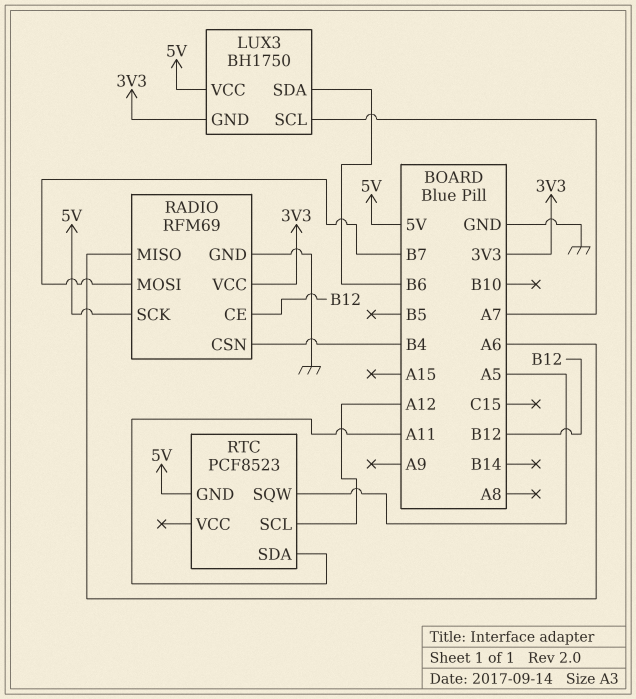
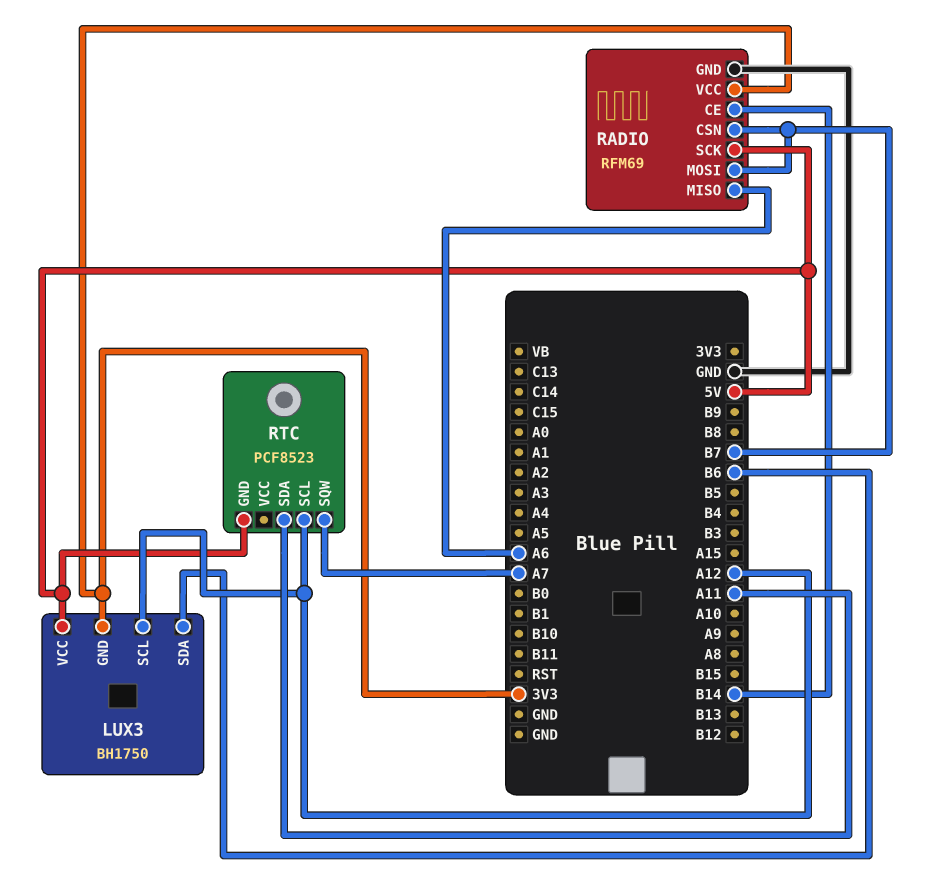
LUX3 pin SCL: A7 -> A12
RADIO pin CE: B12 -> B14
RADIO pin CSN: B4 -> B7
RTC pin SQW: A5 -> A7

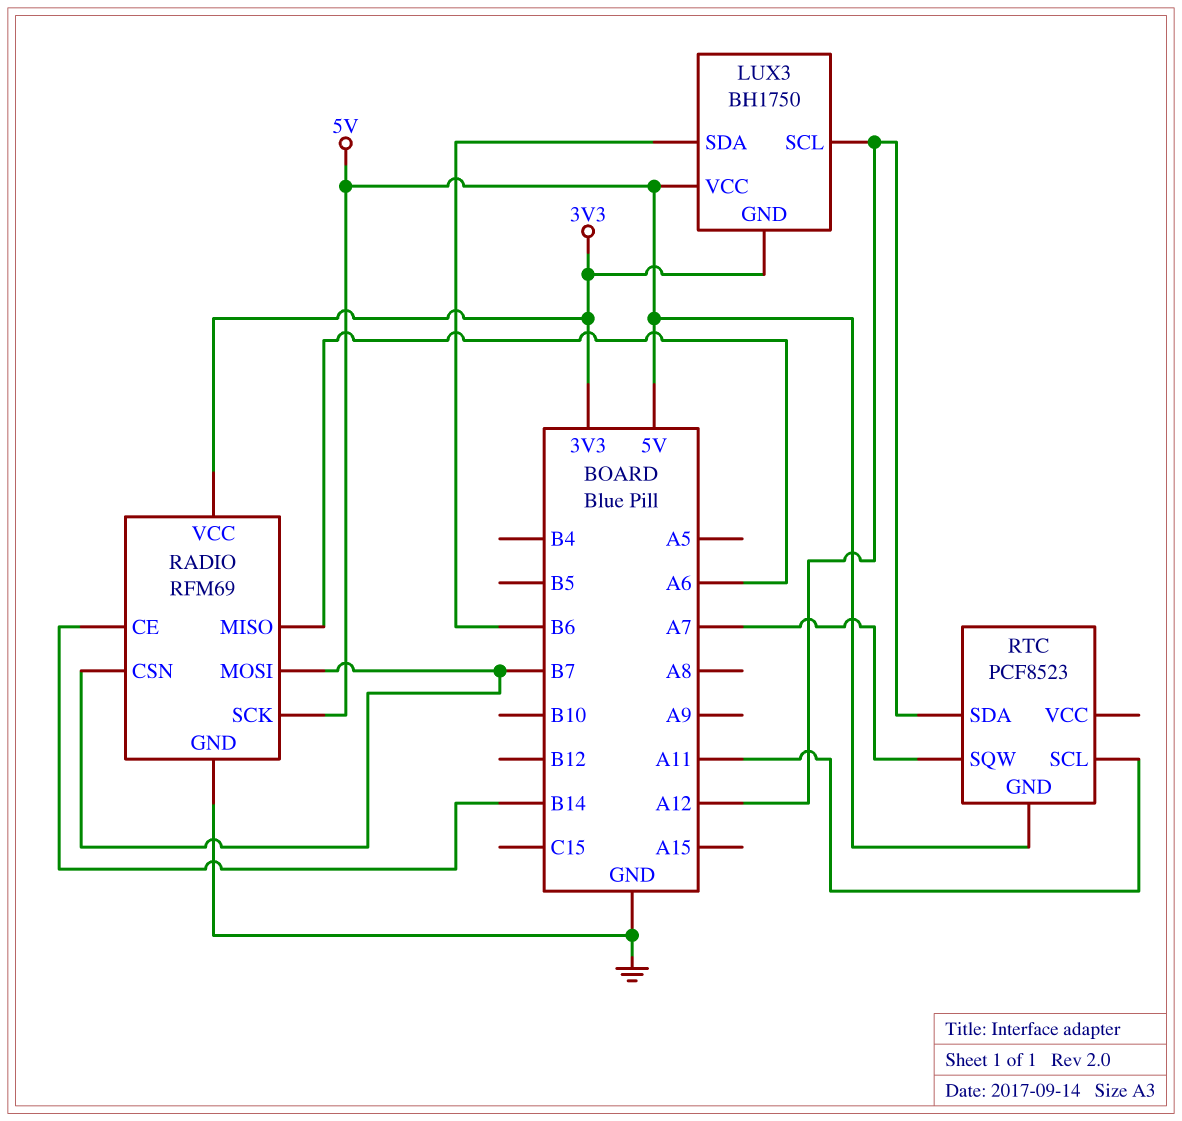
RTC pin SCL: A12 -> A11
RTC pin SDA: A11 -> A12

